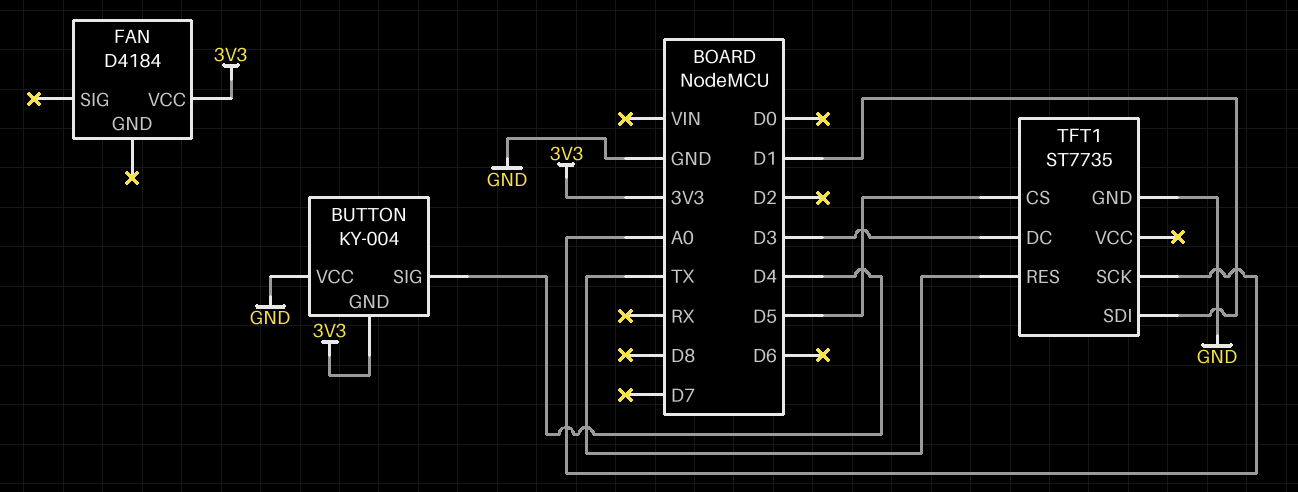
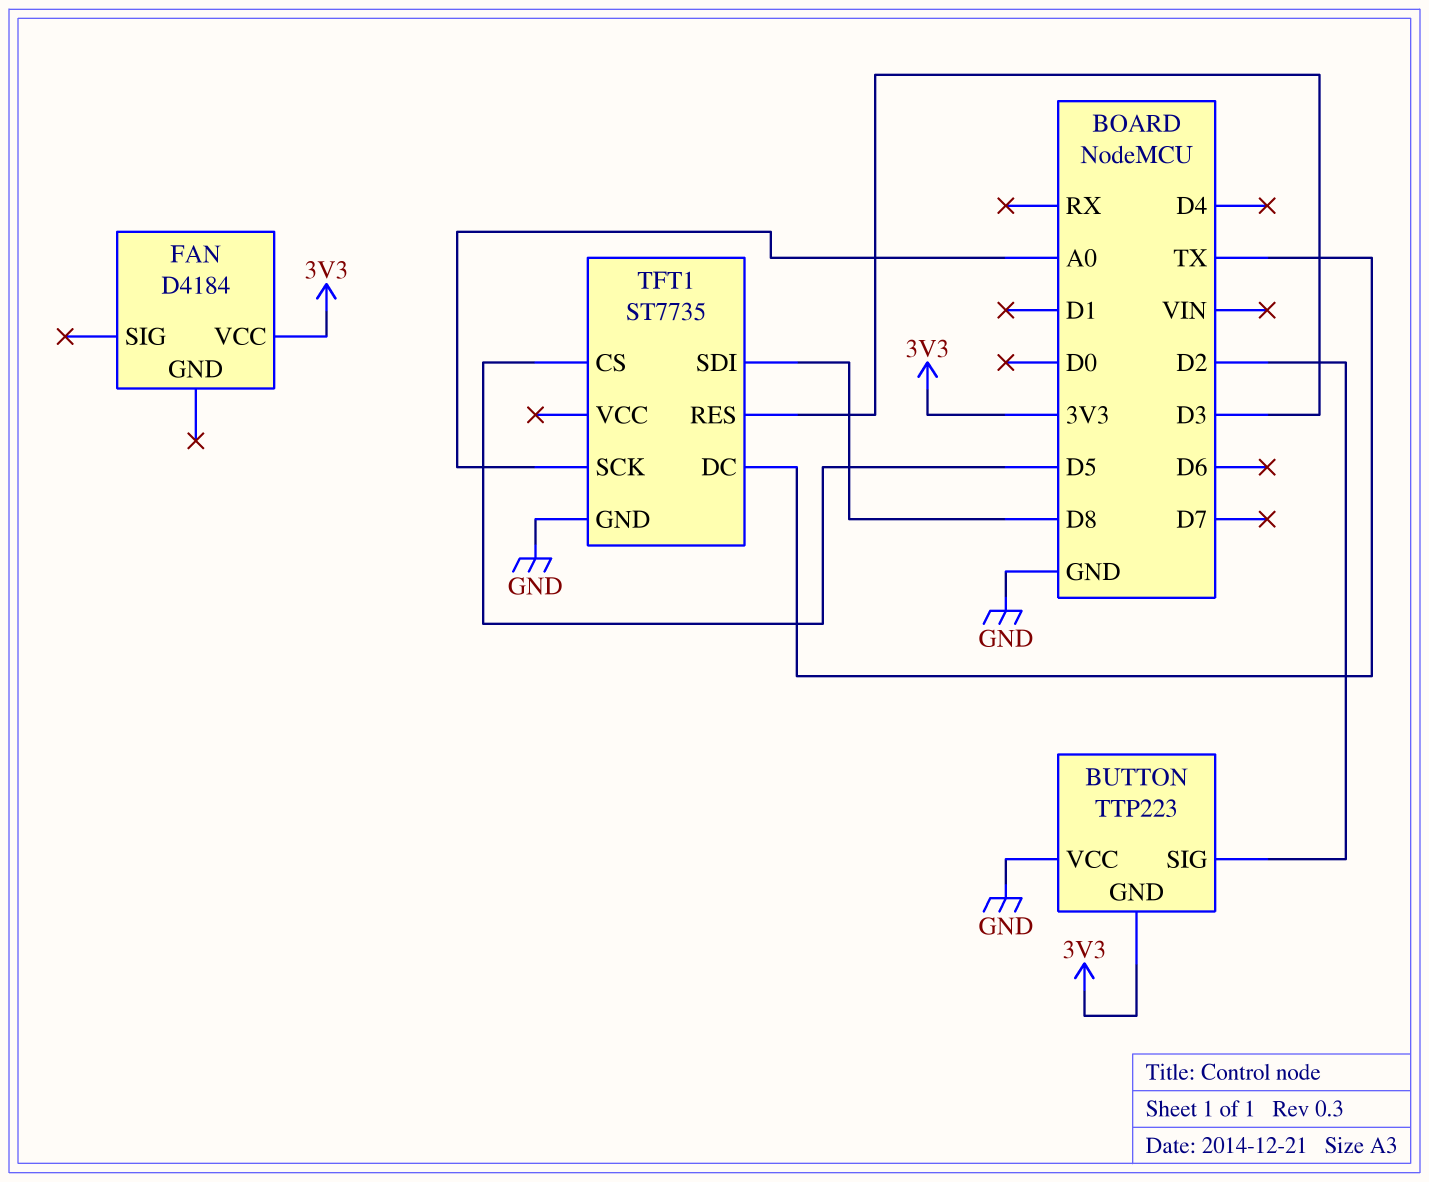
BUTTON: KY-004 -> TTP223
BUTTON pin SIG: D4 -> D2
TFT1 pin DC: D3 -> TX
TFT1 pin RES: TX -> D3
TFT1 pin SDI: D1 -> D8

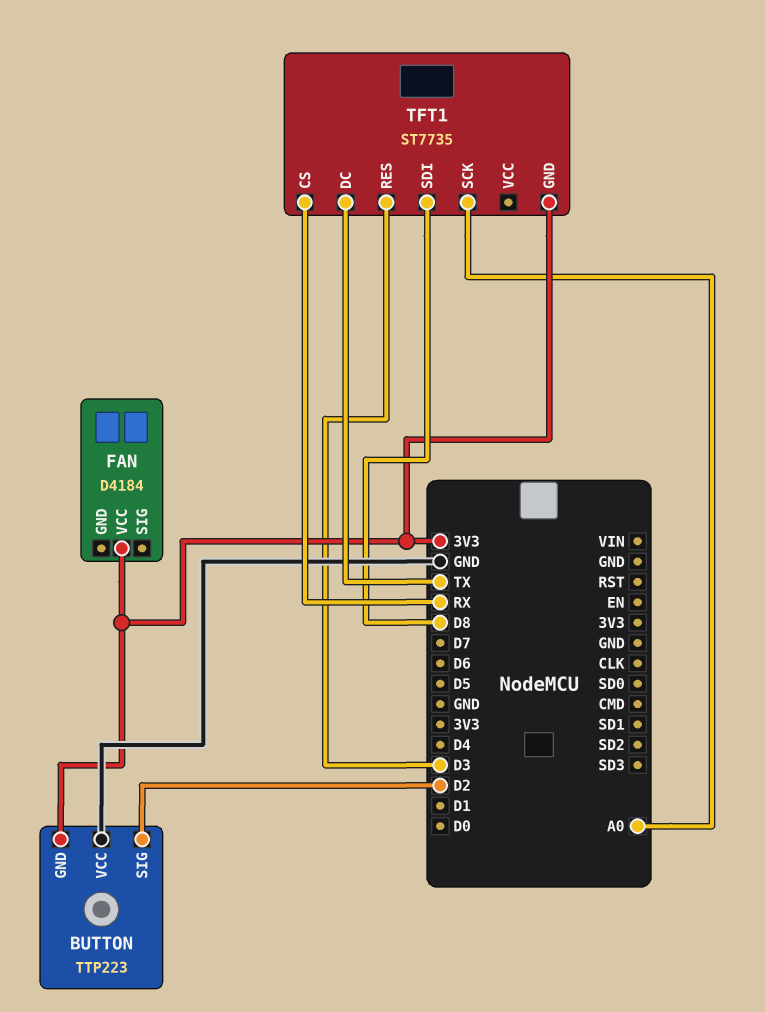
TFT1 pin CS: D5 -> RX
TFT1 pin GND: GND -> 3V3

